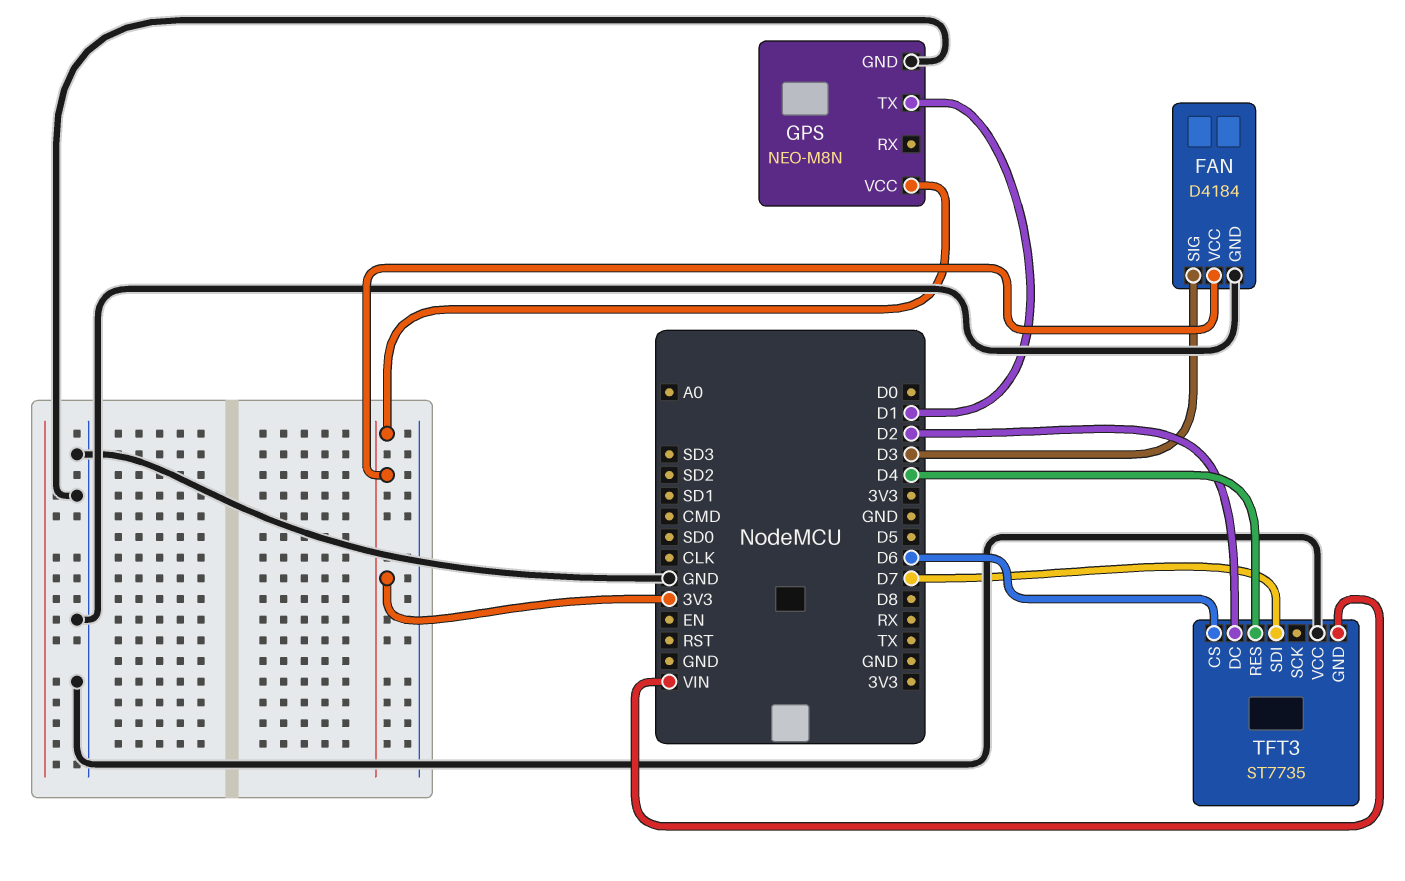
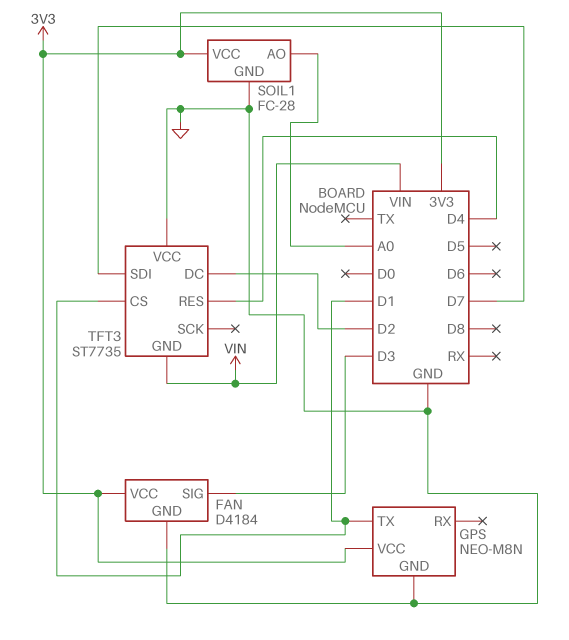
SOIL1: none -> FC-28
SOIL1 pin AO: none -> A0
SOIL1 pin GND: none -> GND
SOIL1 pin VCC: none -> 3V3
TFT3 pin CS: D6 -> D1

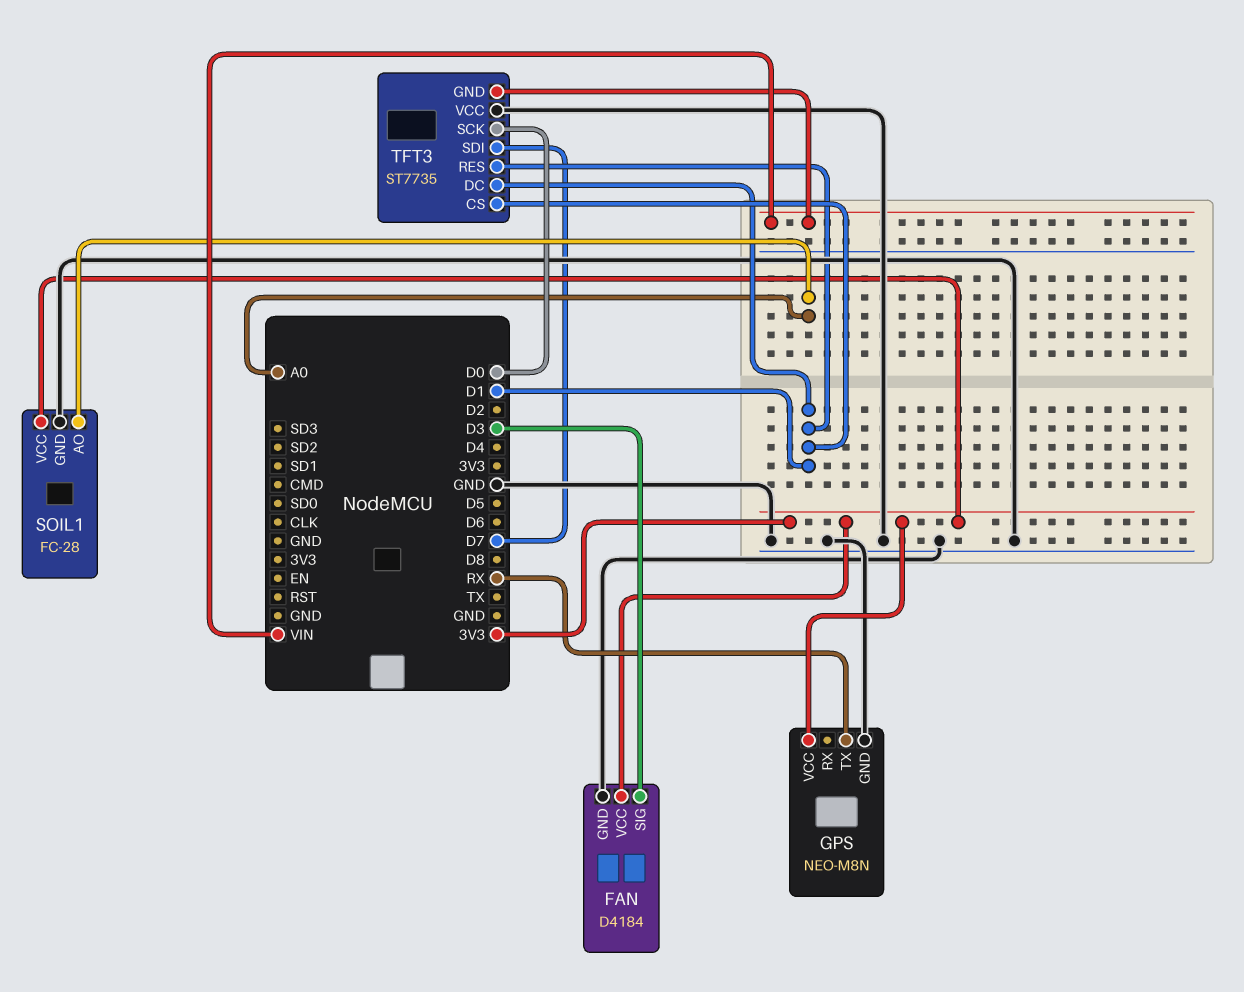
GPS pin TX: D1 -> RX
TFT3 pin DC: D2 -> D1
TFT3 pin RES: D4 -> D1
TFT3 pin SCK: none -> D0

